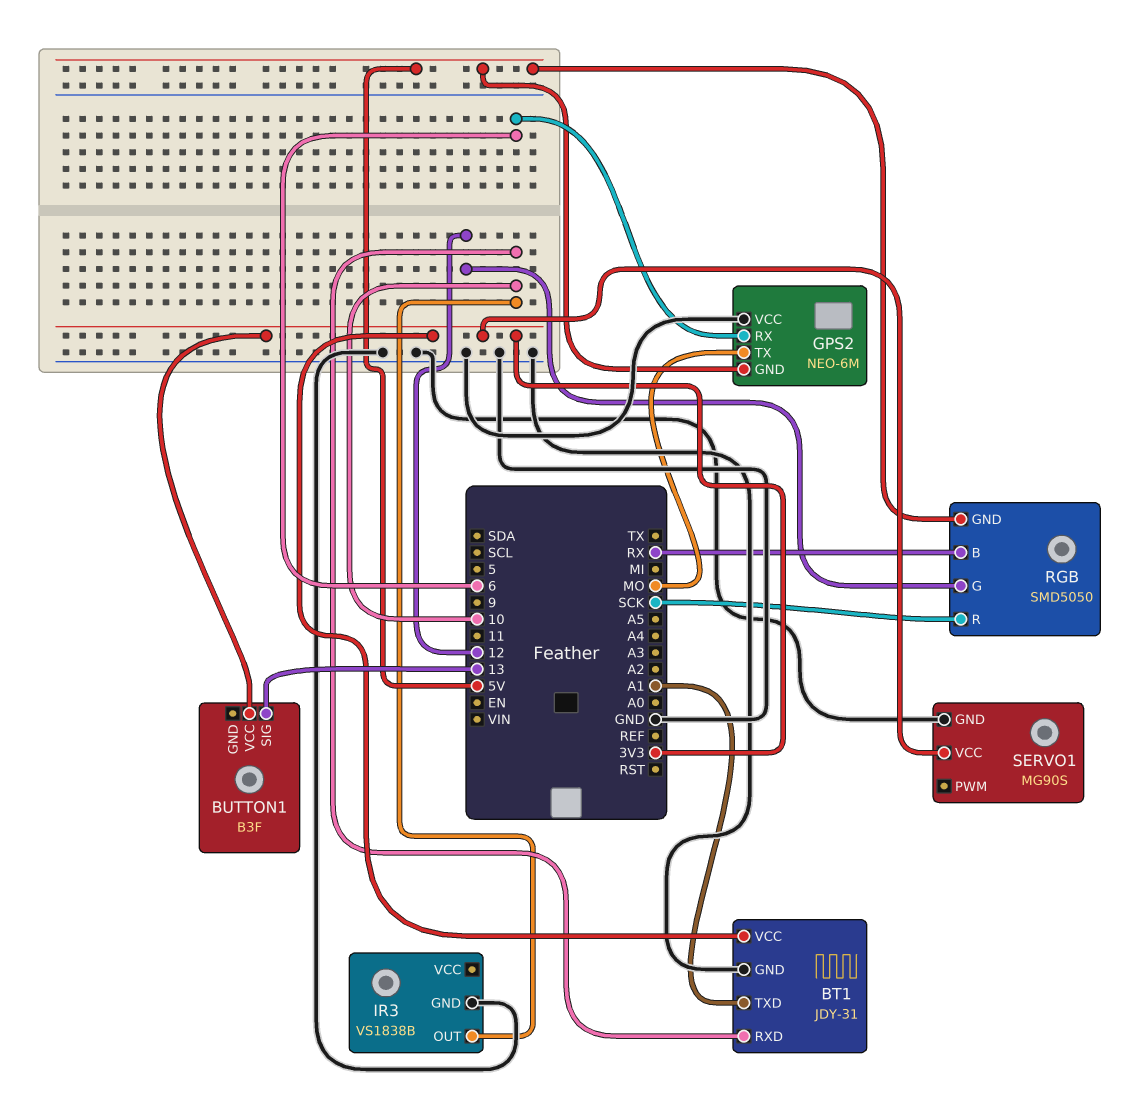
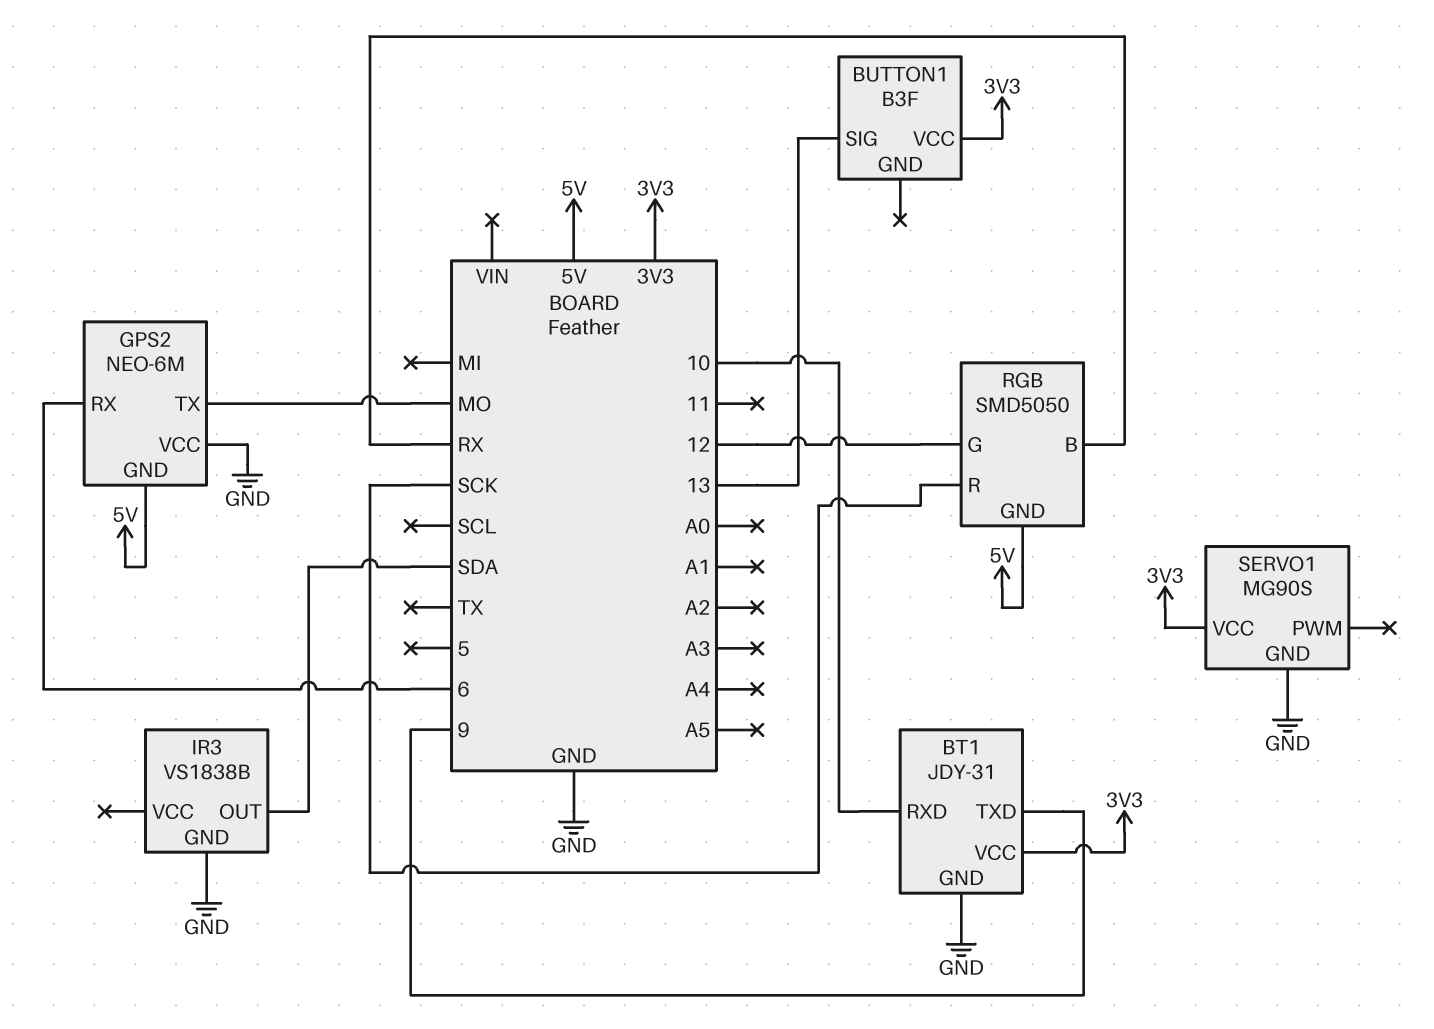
BT1 pin TXD: A1 -> 9
IR3 pin OUT: 10 -> SDA

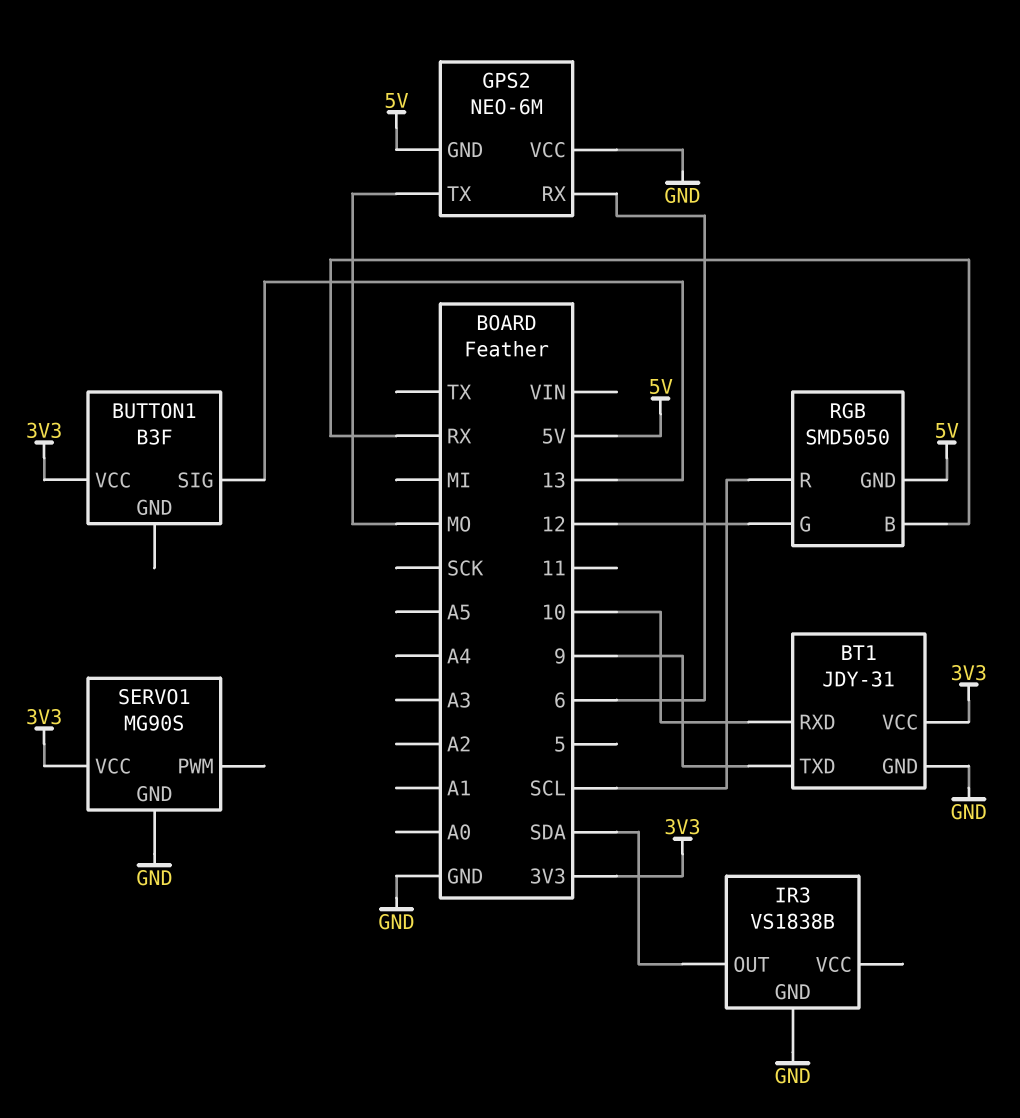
RGB pin R: SCK -> SCL

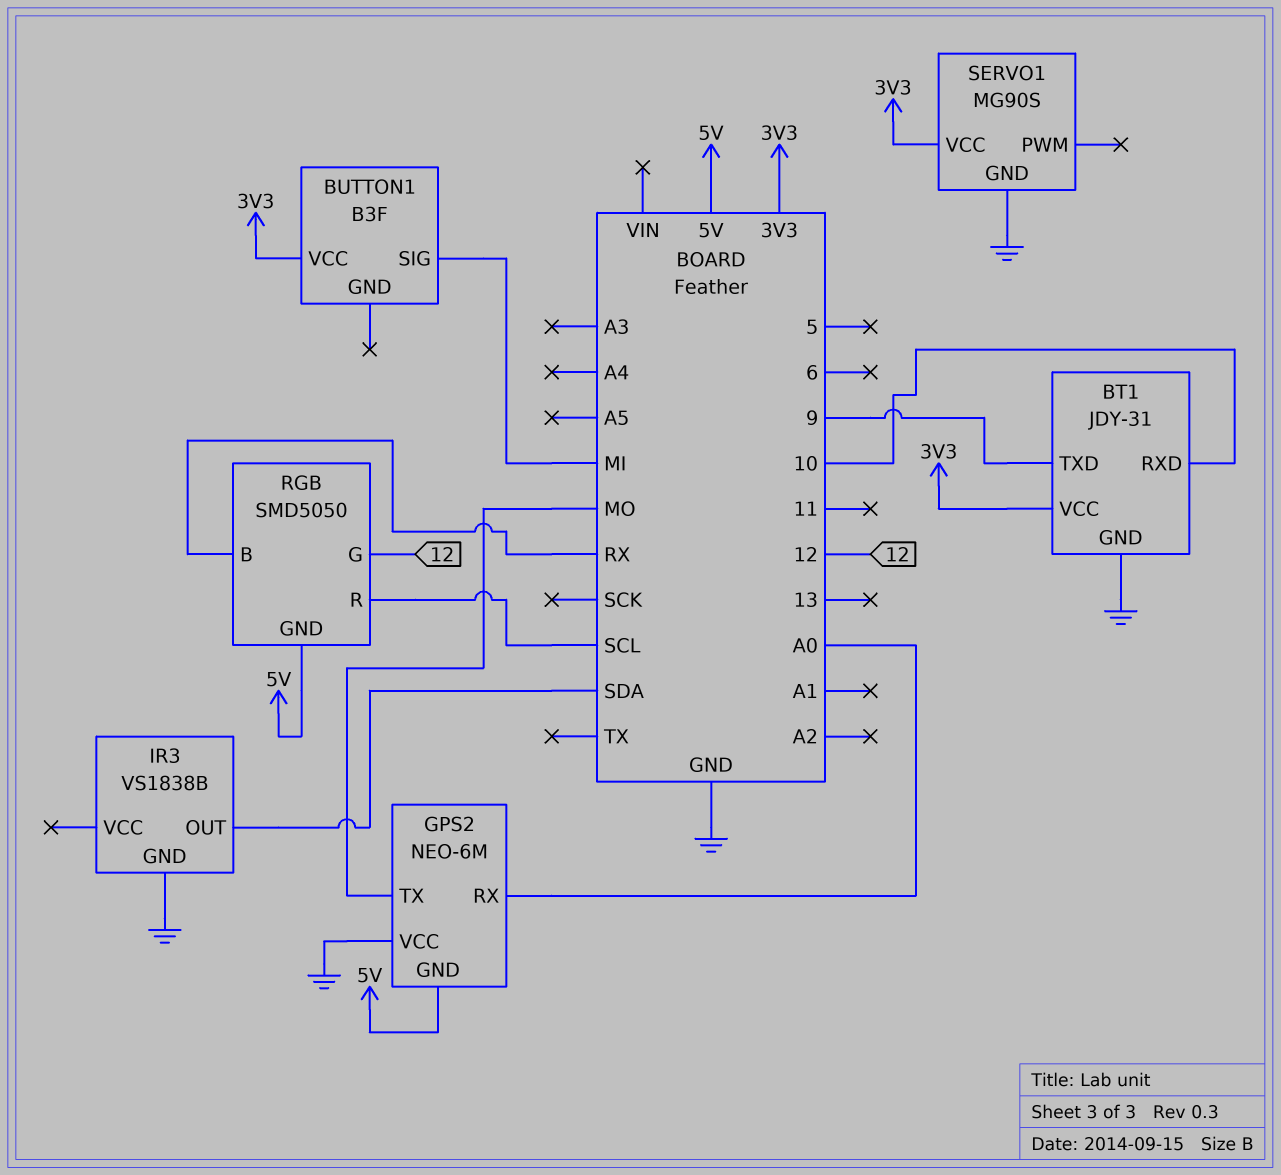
BUTTON1 pin SIG: 13 -> MI
GPS2 pin RX: 6 -> A0

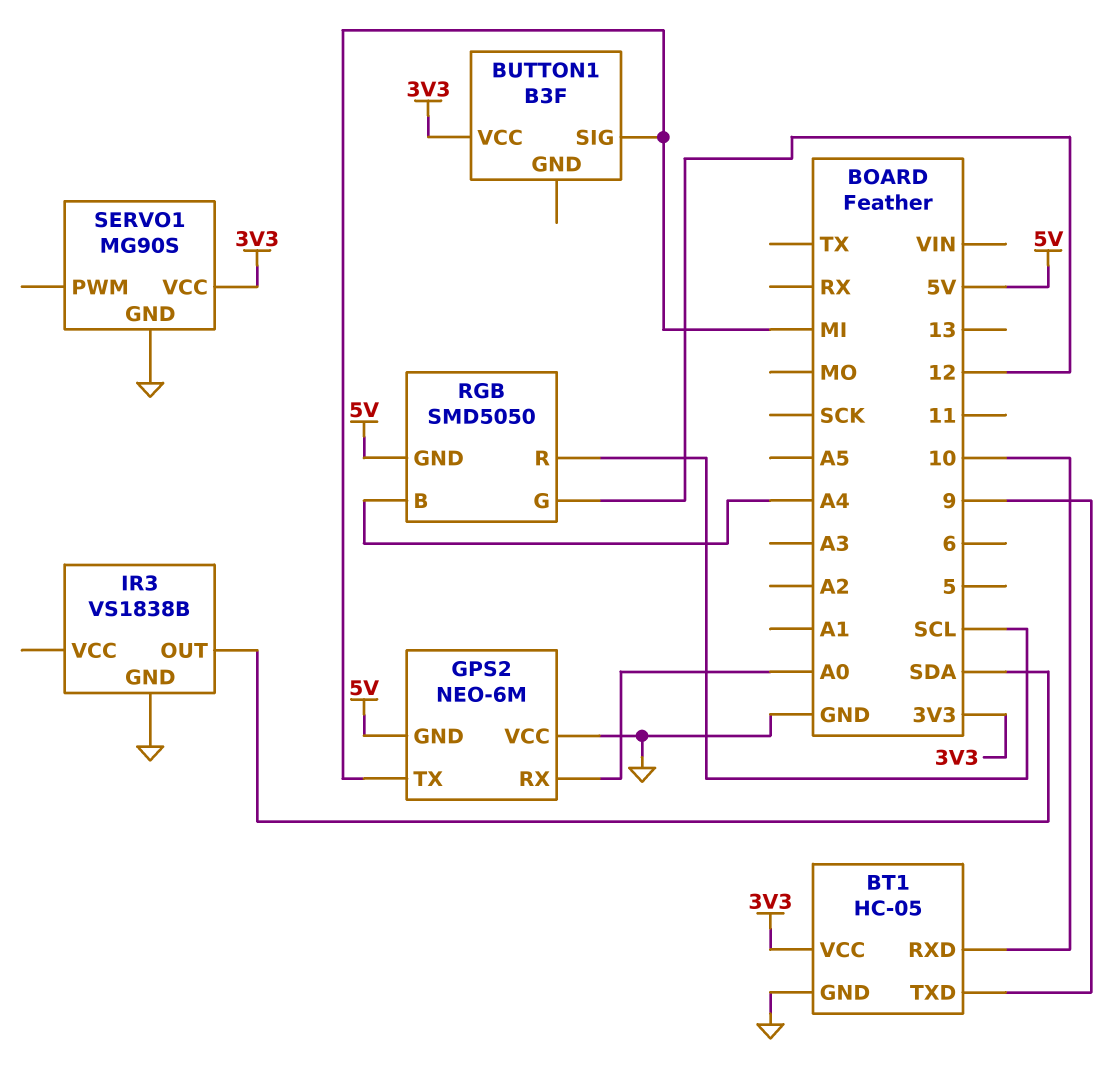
BT1: JDY-31 -> HC-05
GPS2 pin TX: MO -> MI
RGB pin B: RX -> A4

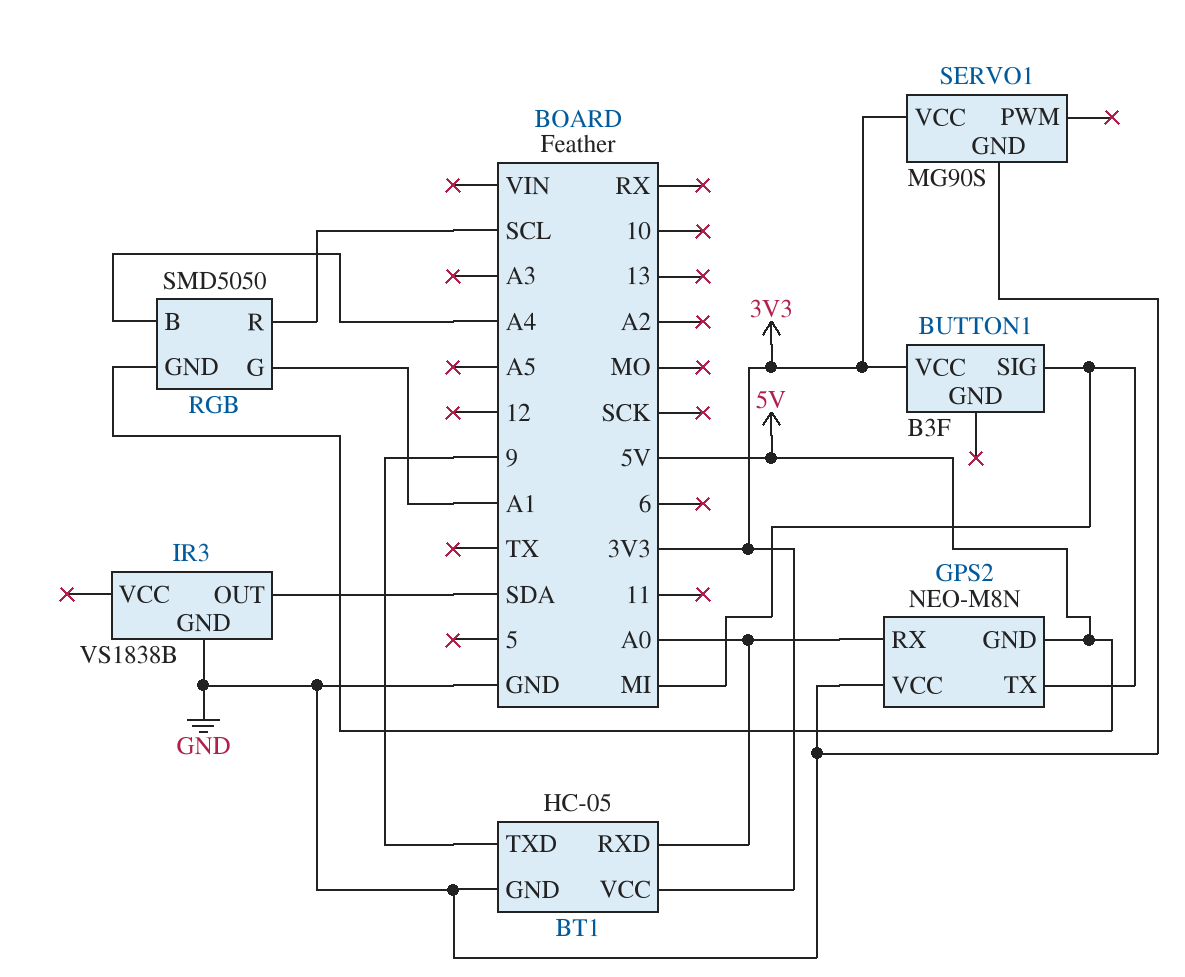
BT1 pin RXD: 10 -> A0
GPS2: NEO-6M -> NEO-M8N
RGB pin G: 12 -> A1

